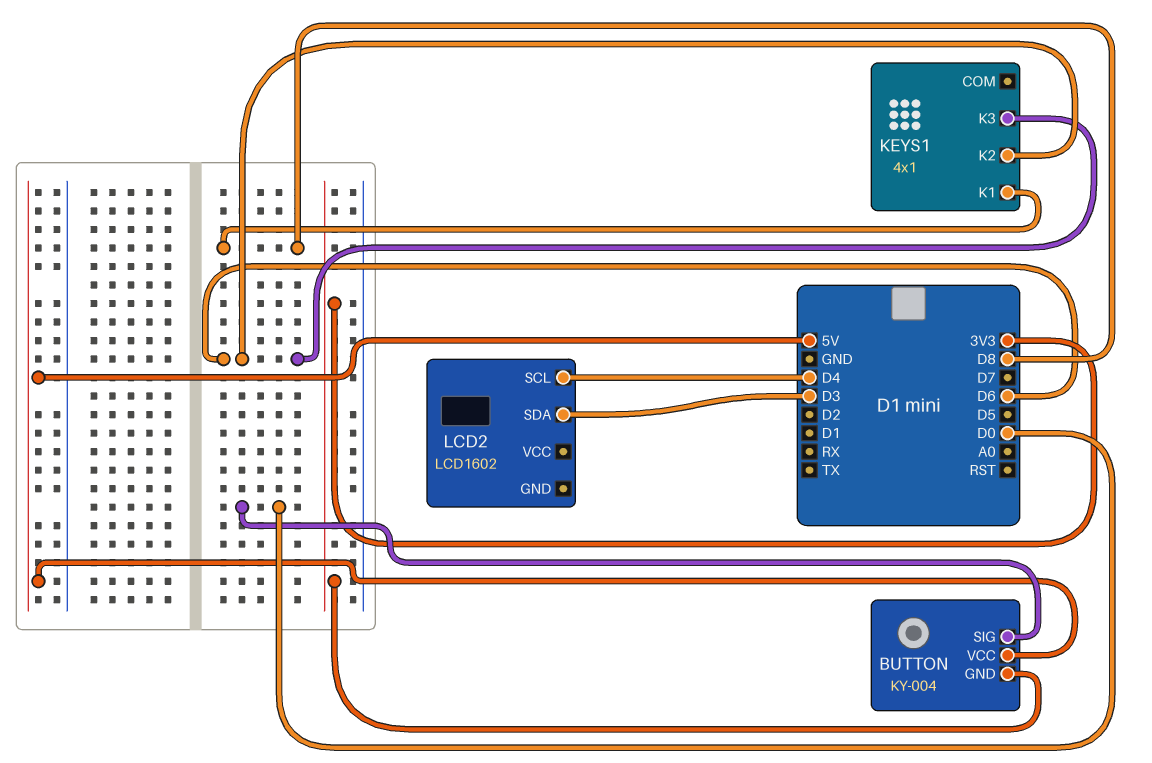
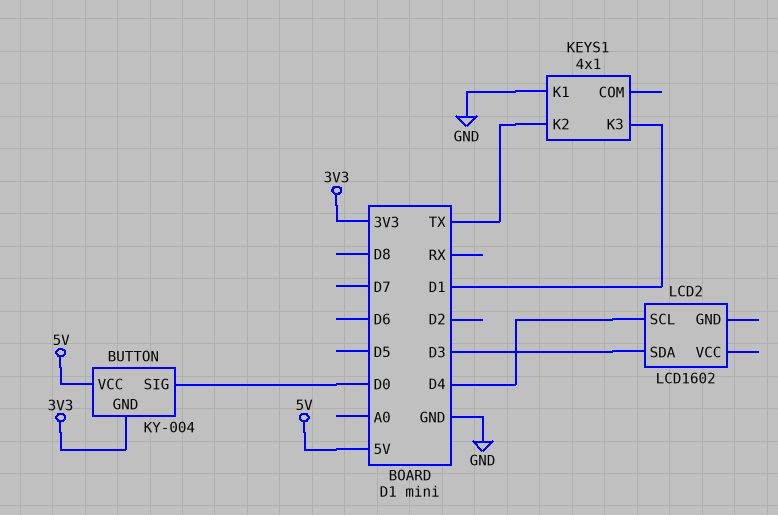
KEYS1 pin K1: D8 -> GND
KEYS1 pin K2: D6 -> TX
KEYS1 pin K3: D6 -> D1

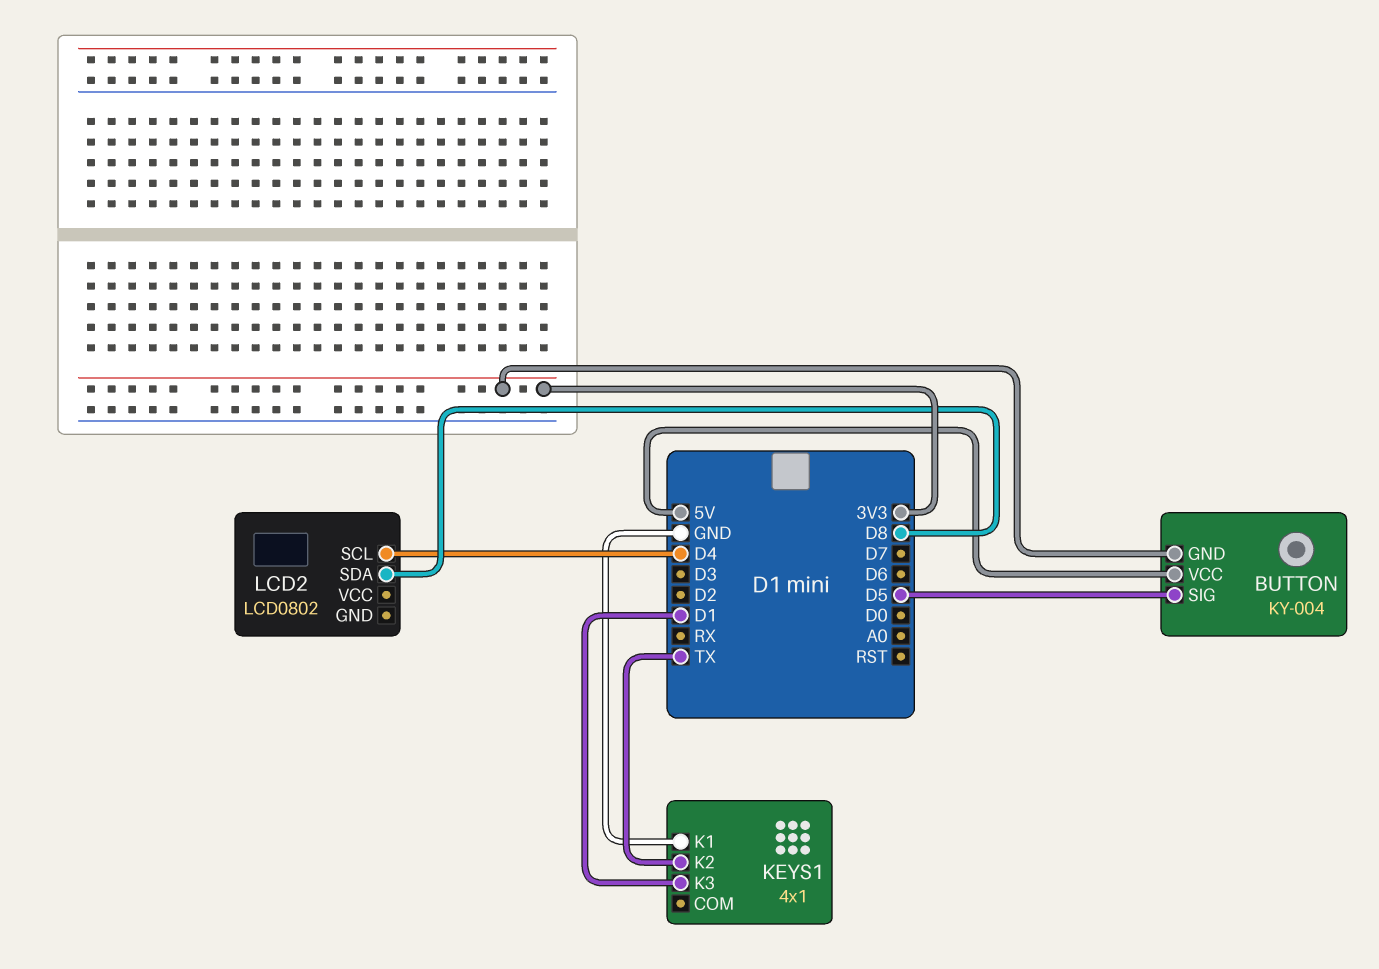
BUTTON pin SIG: D0 -> D5
LCD2: LCD1602 -> LCD0802
LCD2 pin SDA: D3 -> D8

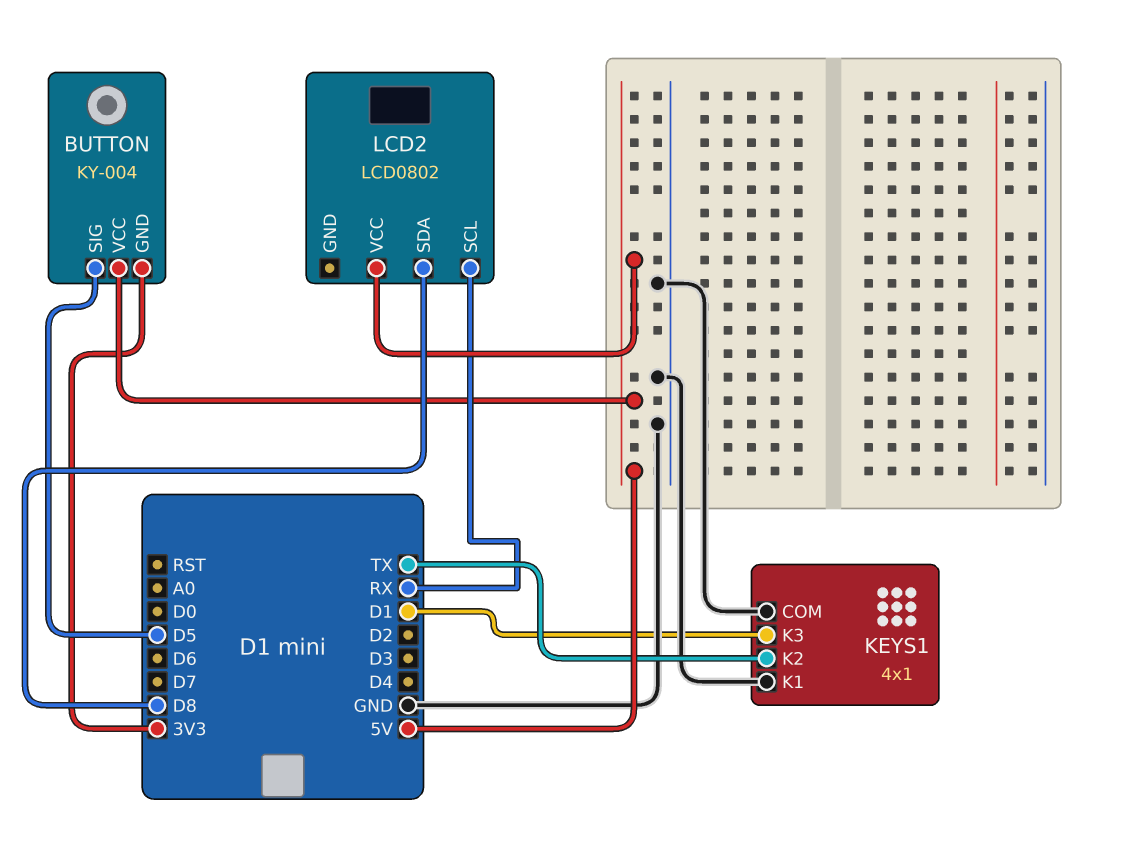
KEYS1 pin COM: none -> GND
LCD2 pin SCL: D4 -> RX
LCD2 pin VCC: none -> 5V

